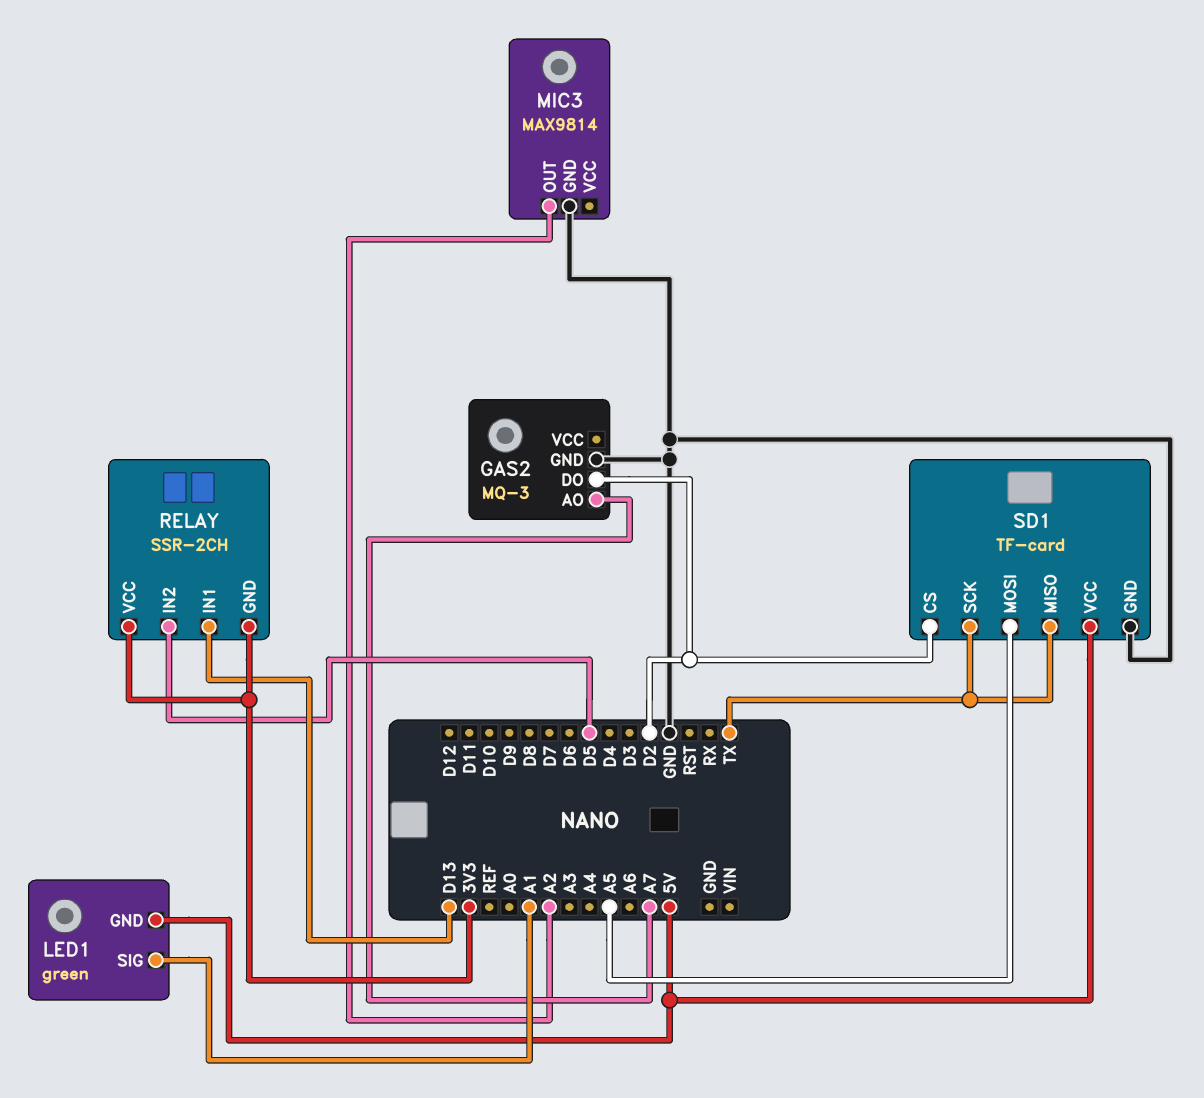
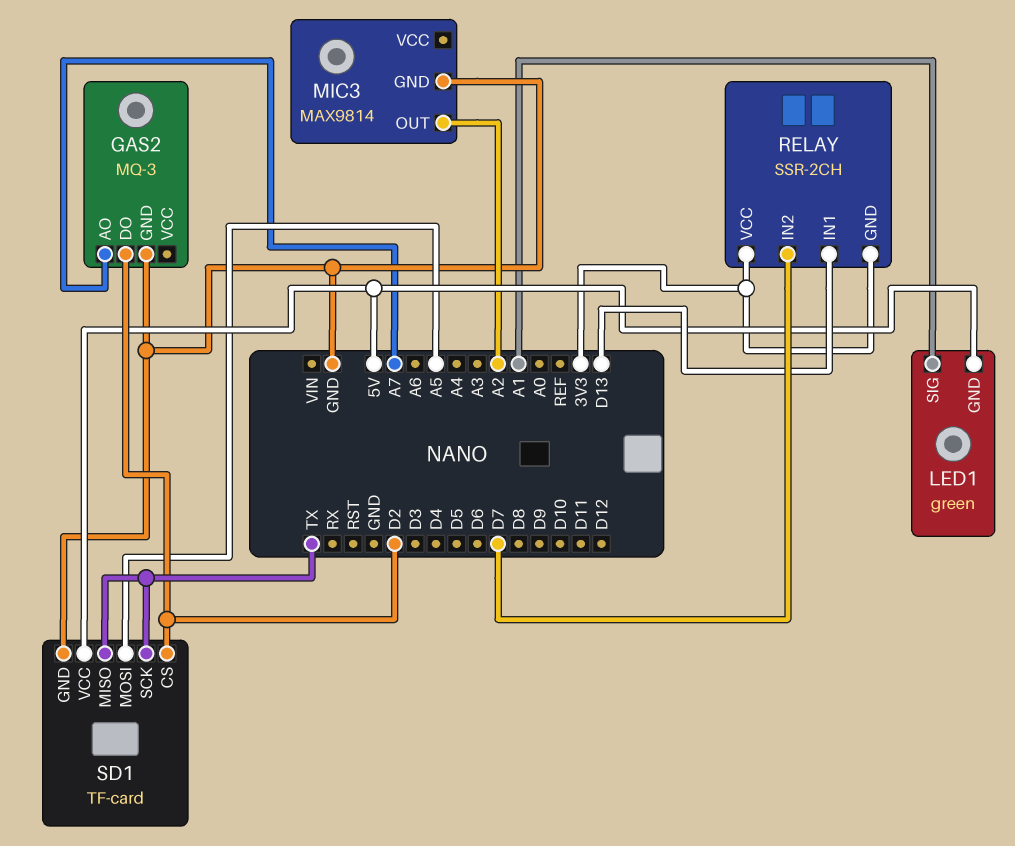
RELAY pin IN2: D5 -> D7

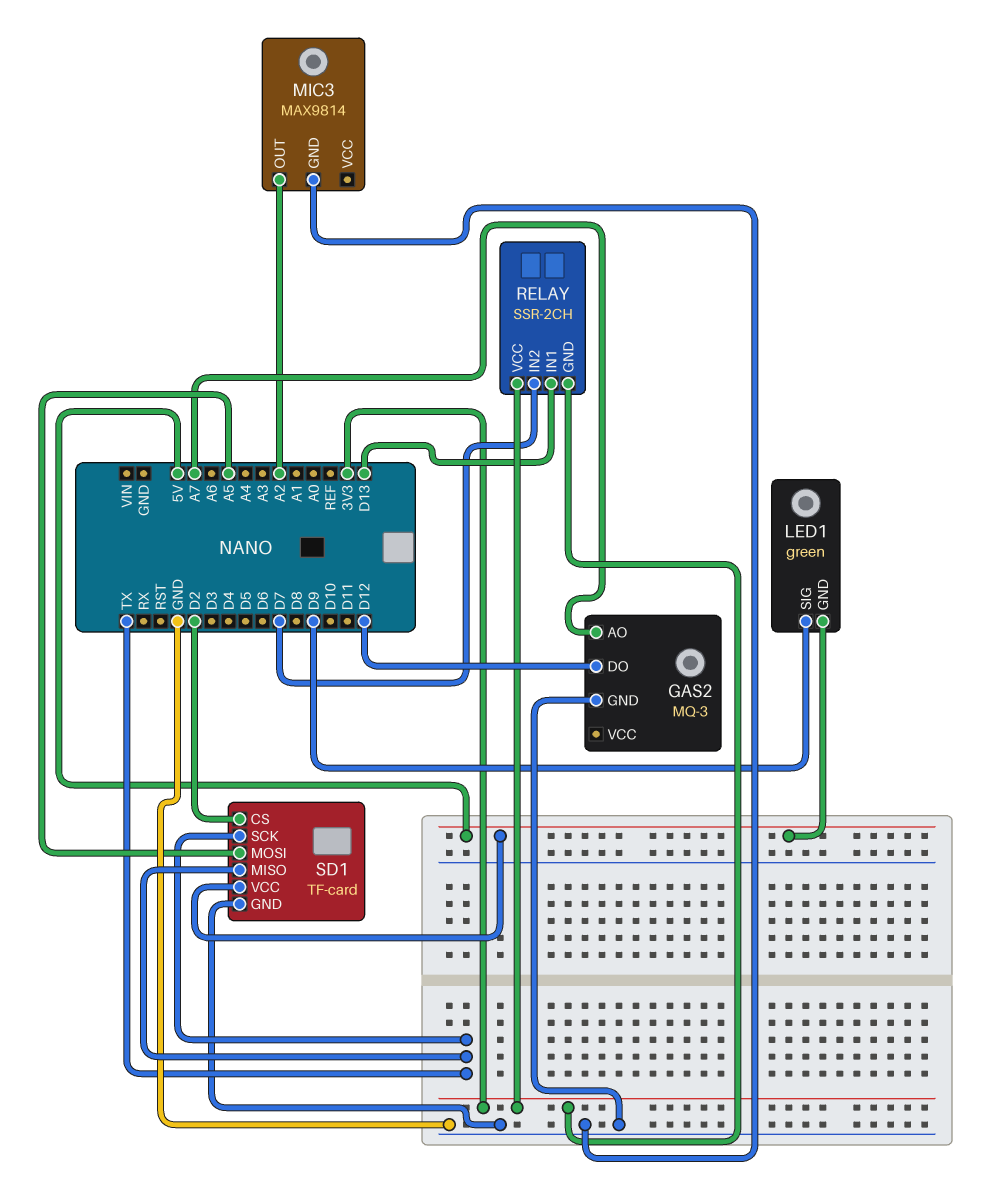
GAS2 pin DO: D2 -> D12
LED1 pin SIG: A1 -> D9

